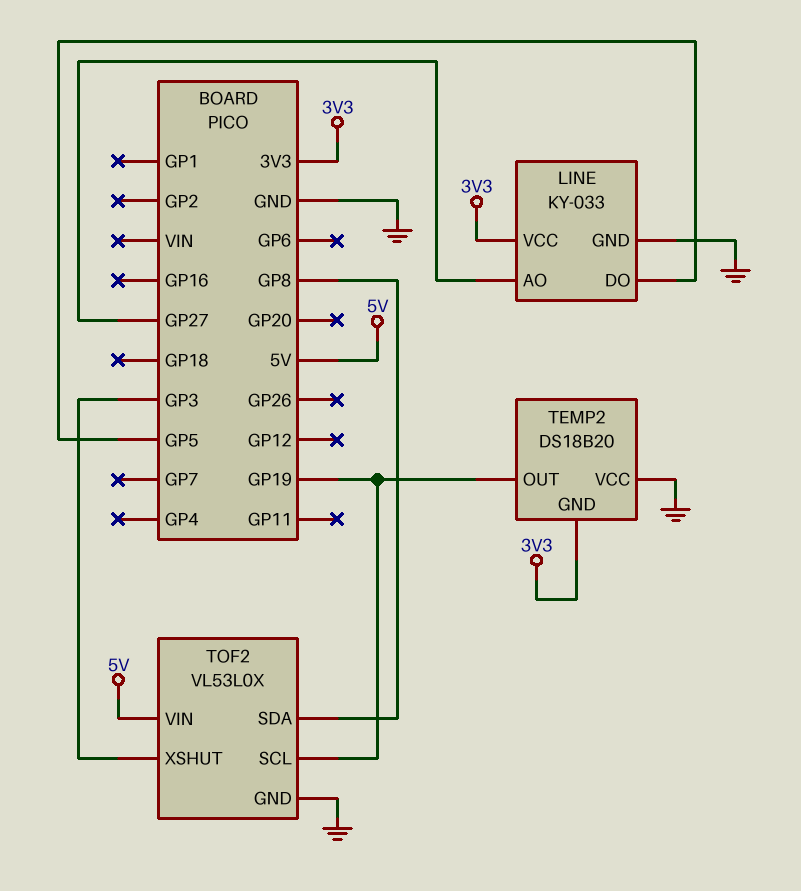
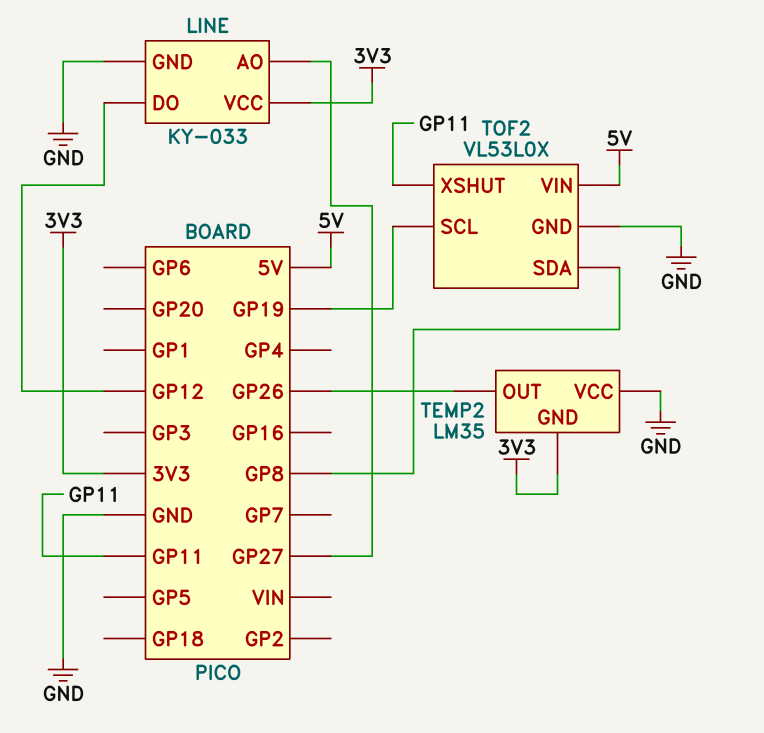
LINE pin DO: GP5 -> GP12
TEMP2: DS18B20 -> LM35
TEMP2 pin OUT: GP19 -> GP26
TOF2 pin XSHUT: GP3 -> GP11

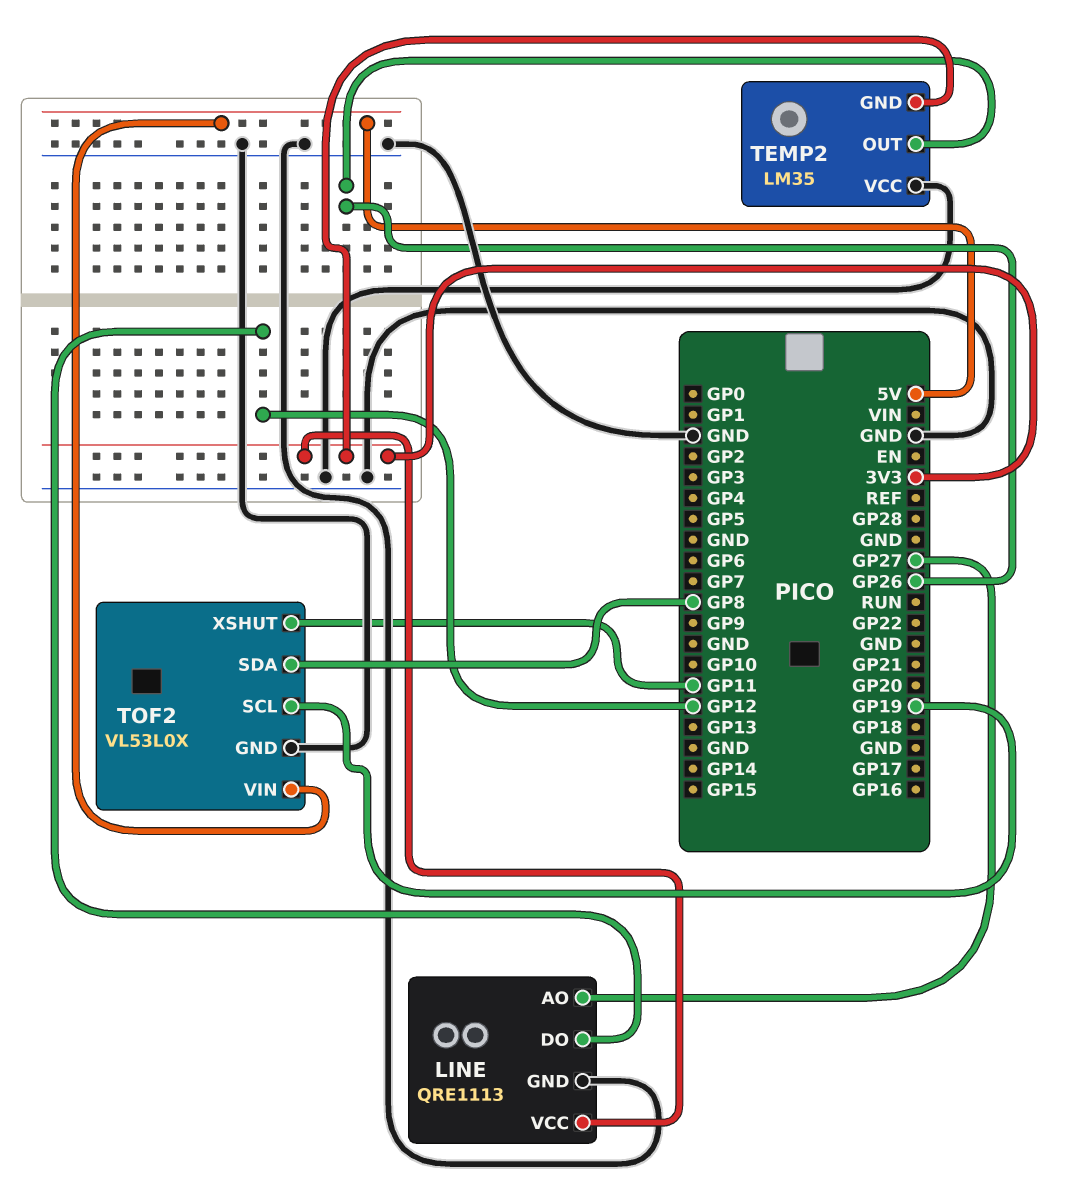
LINE: KY-033 -> QRE1113

